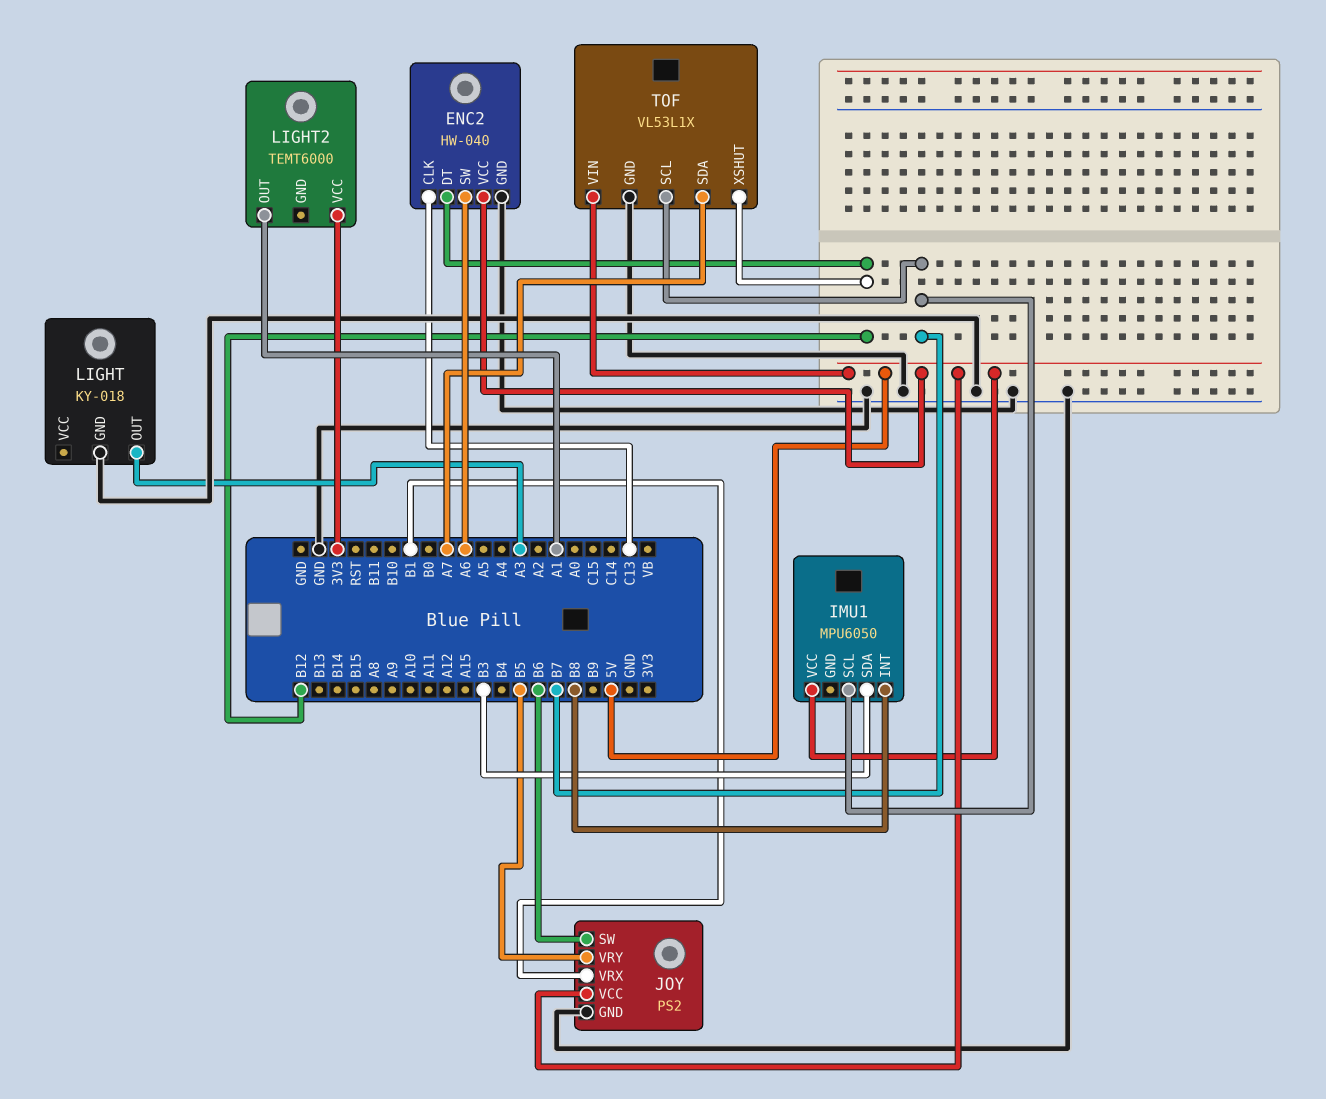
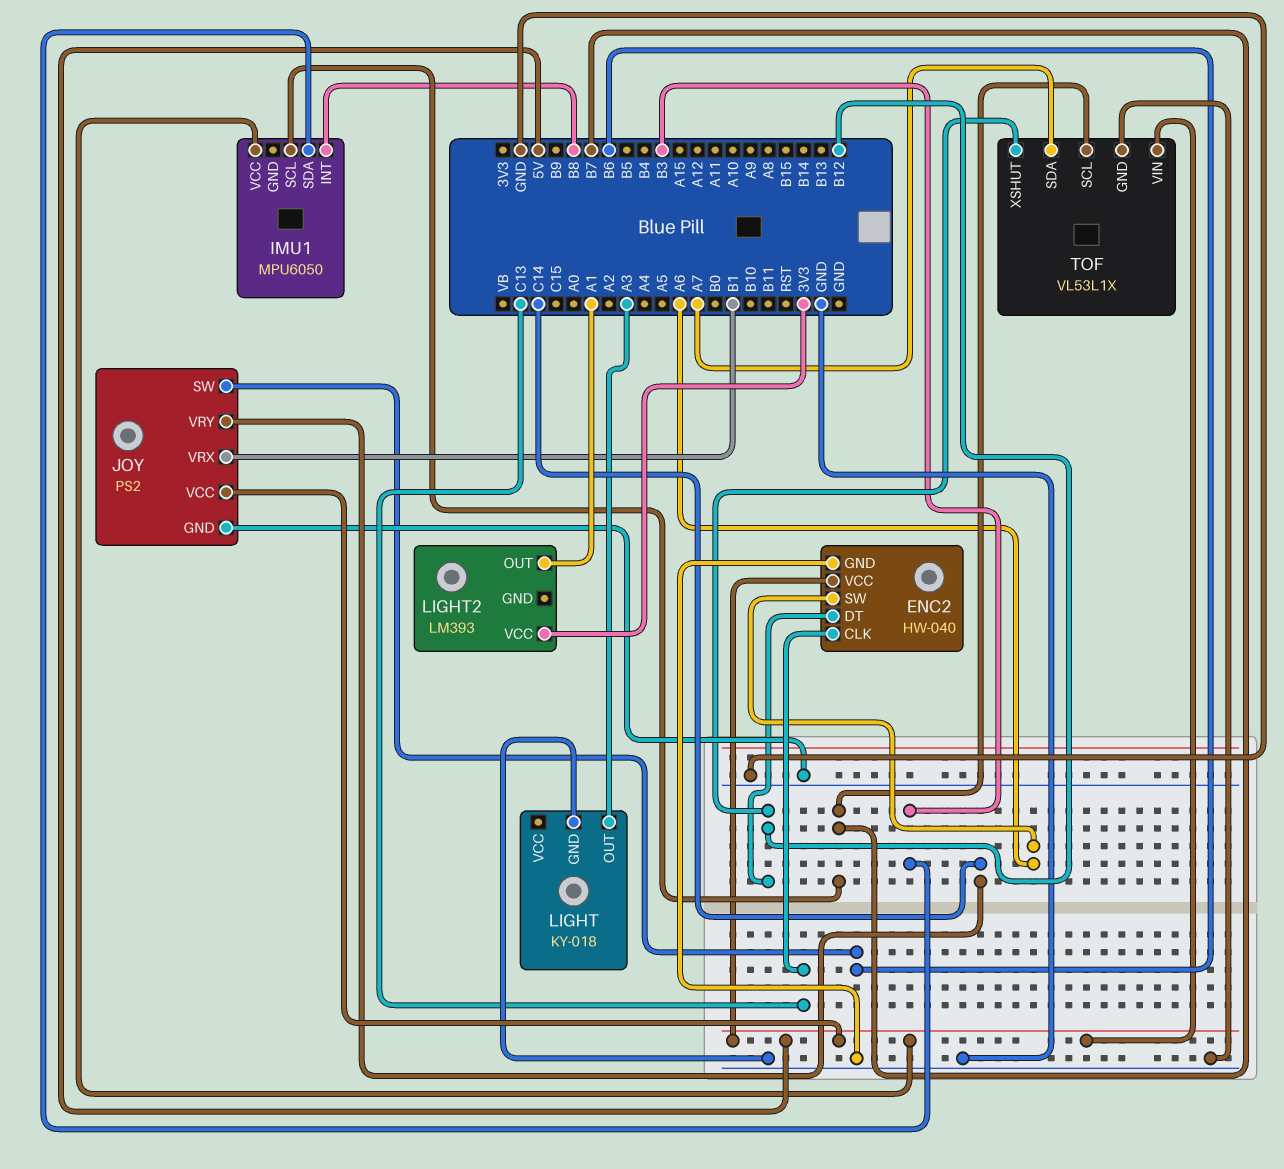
JOY pin VRY: B5 -> C14
LIGHT2: TEMT6000 -> LM393

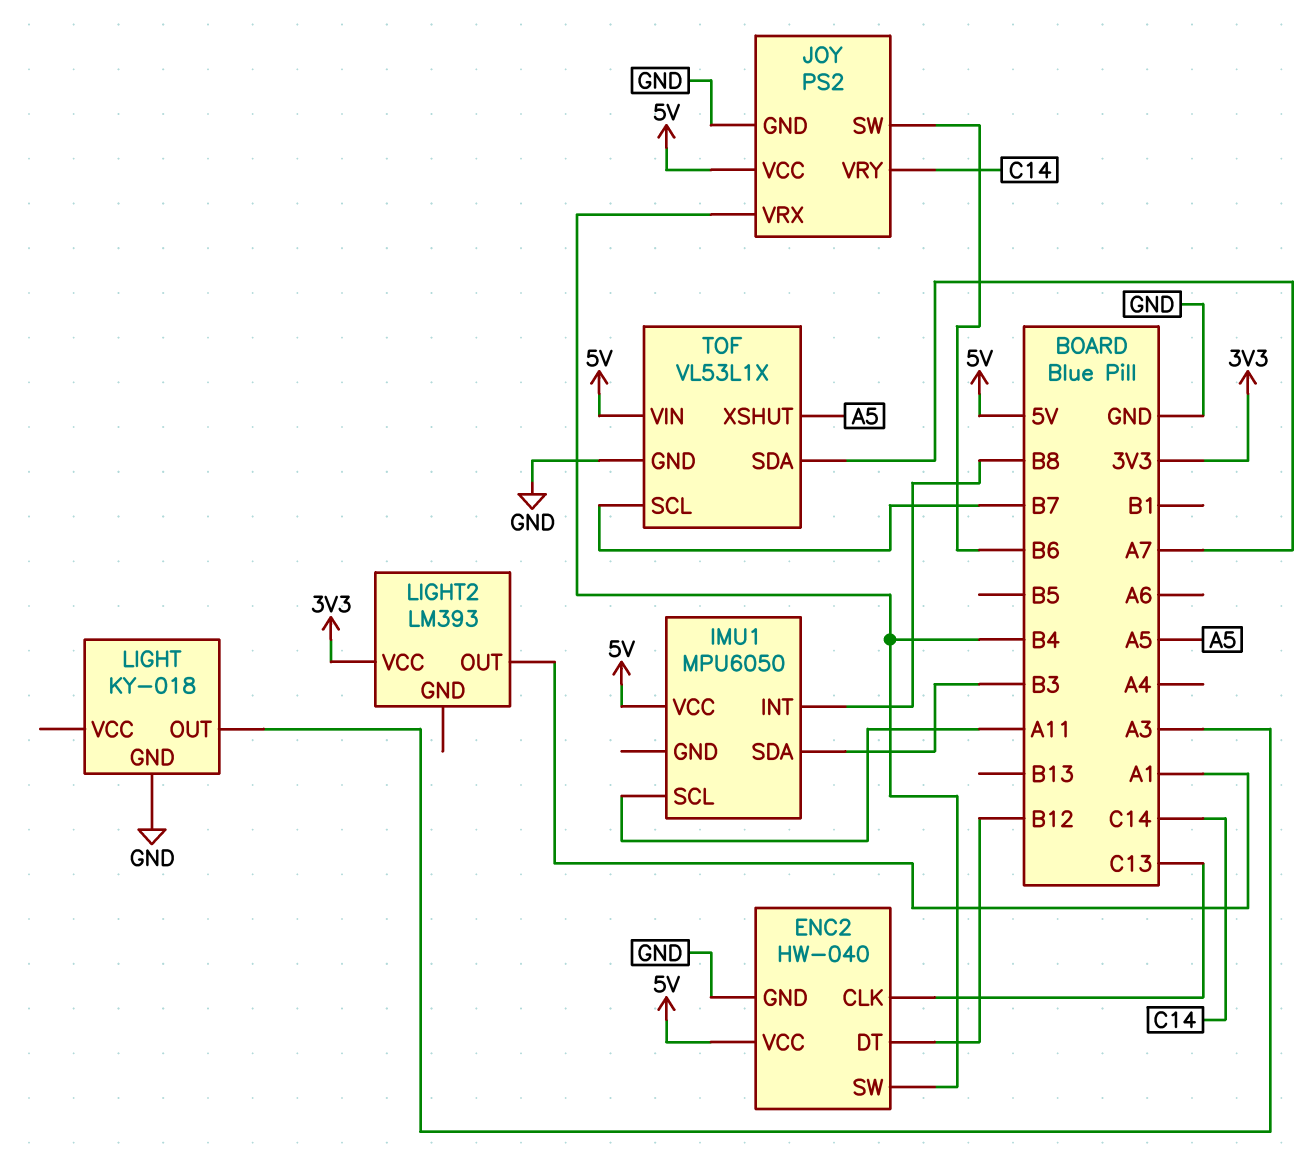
ENC2 pin SW: A6 -> B4
IMU1 pin SCL: B7 -> A11
JOY pin VRX: B1 -> B4
TOF pin XSHUT: B12 -> A5

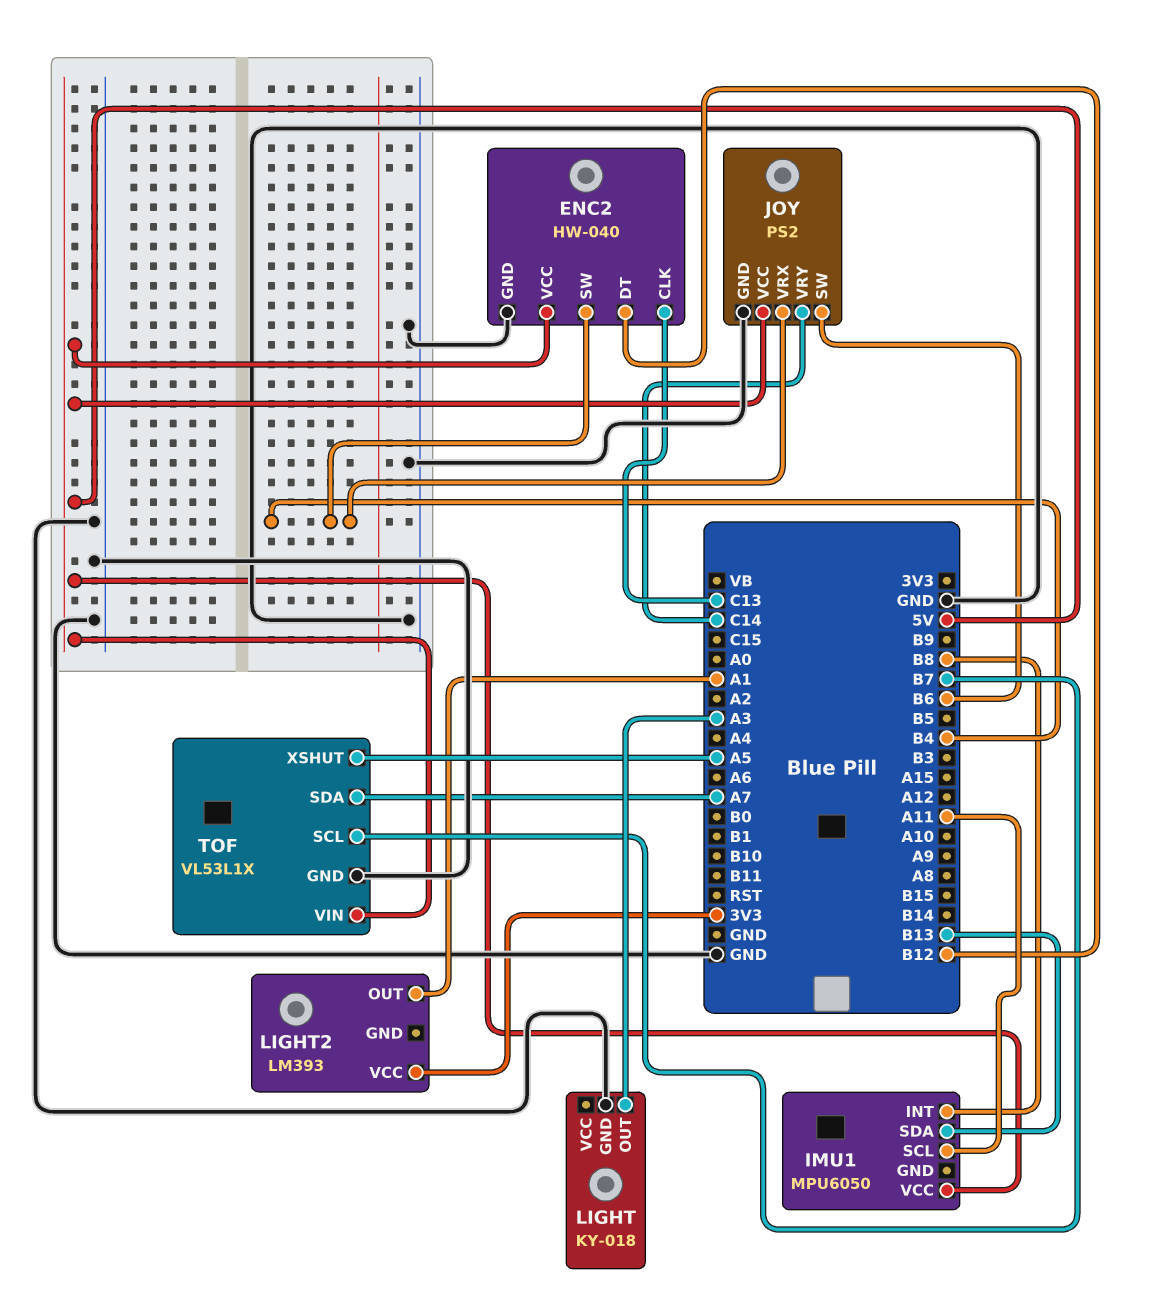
IMU1 pin SDA: B3 -> B13

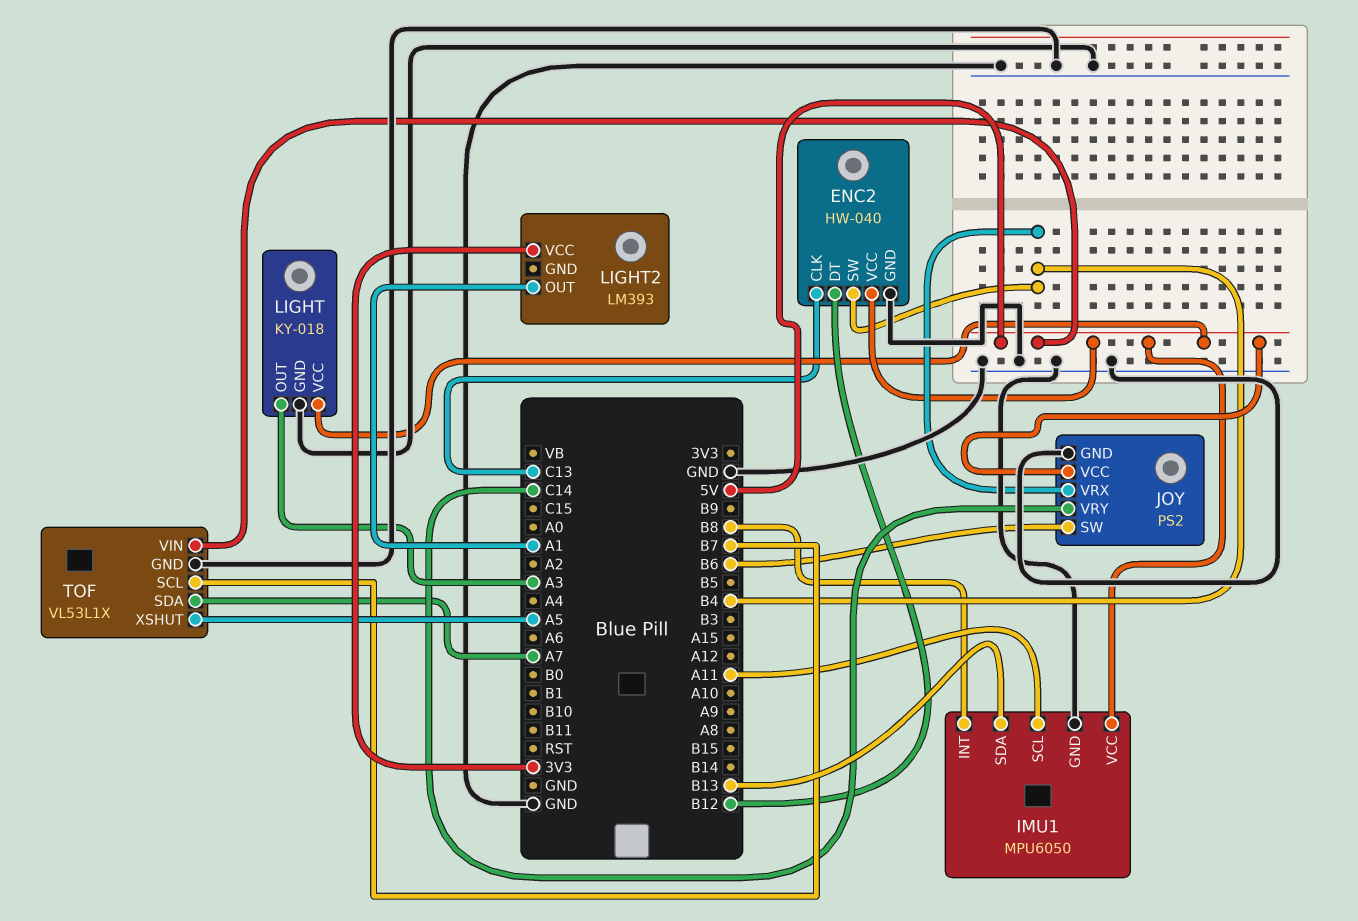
IMU1 pin GND: none -> GND
LIGHT pin VCC: none -> 5V

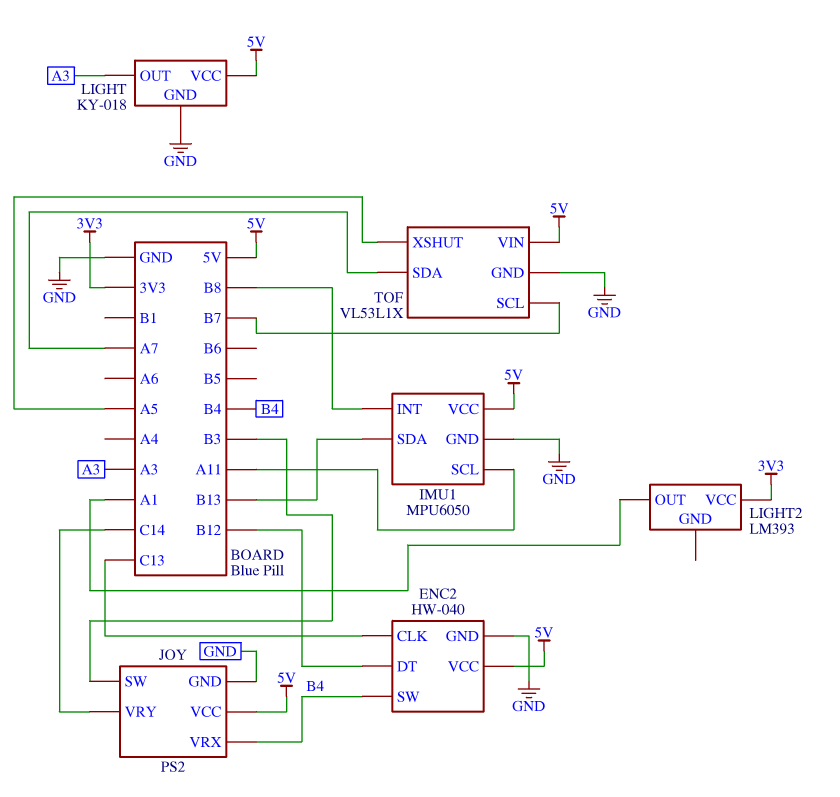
JOY pin SW: B6 -> B3

